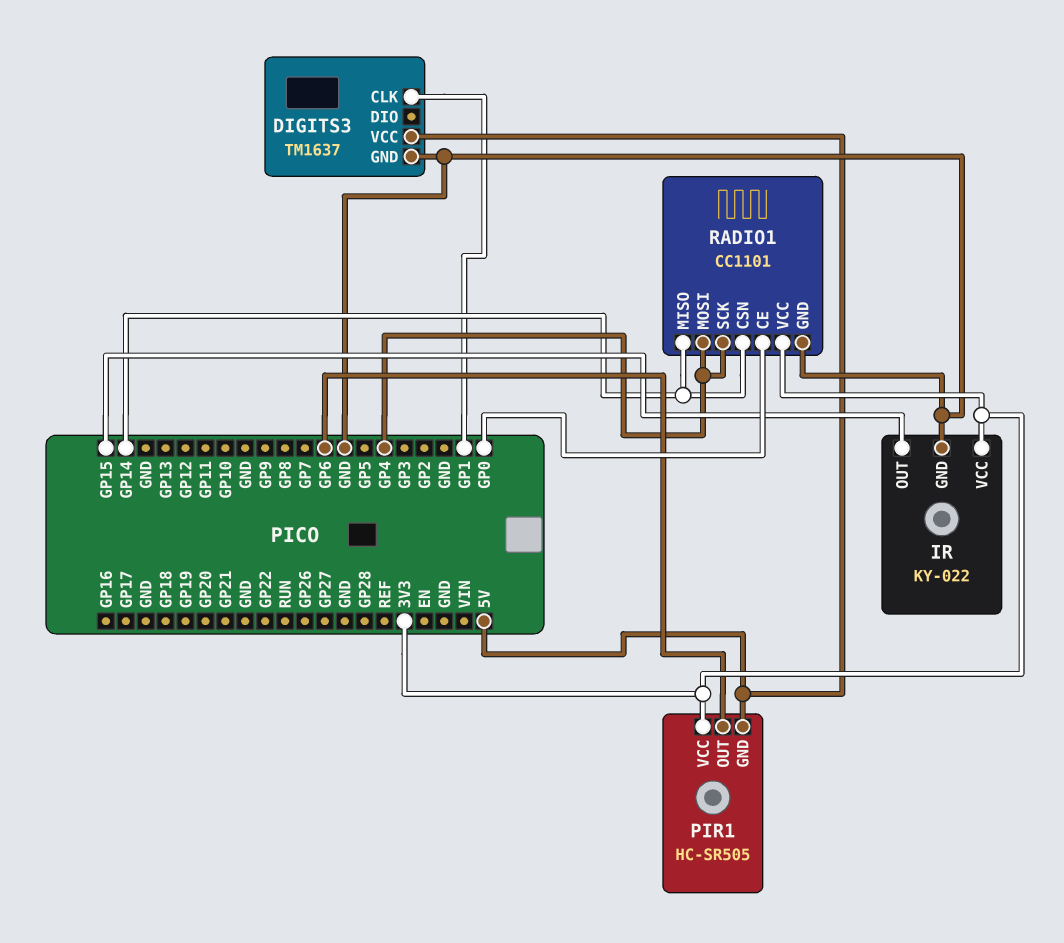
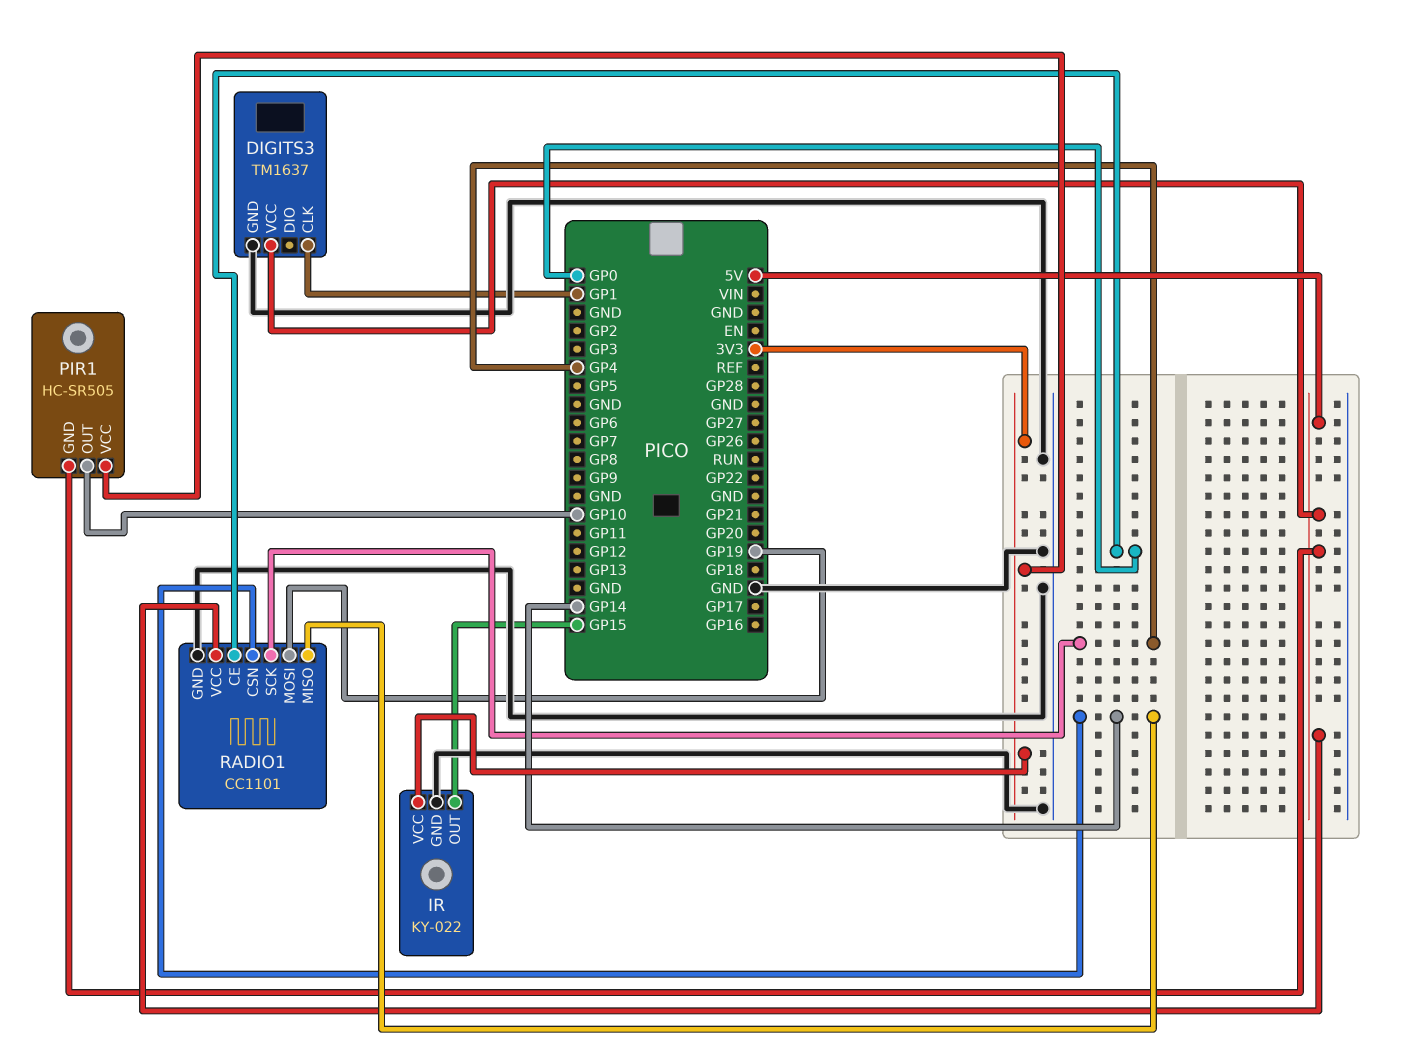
PIR1 pin OUT: GP6 -> GP10
RADIO1 pin MOSI: GP4 -> GP19
RADIO1 pin VCC: 3V3 -> 5V

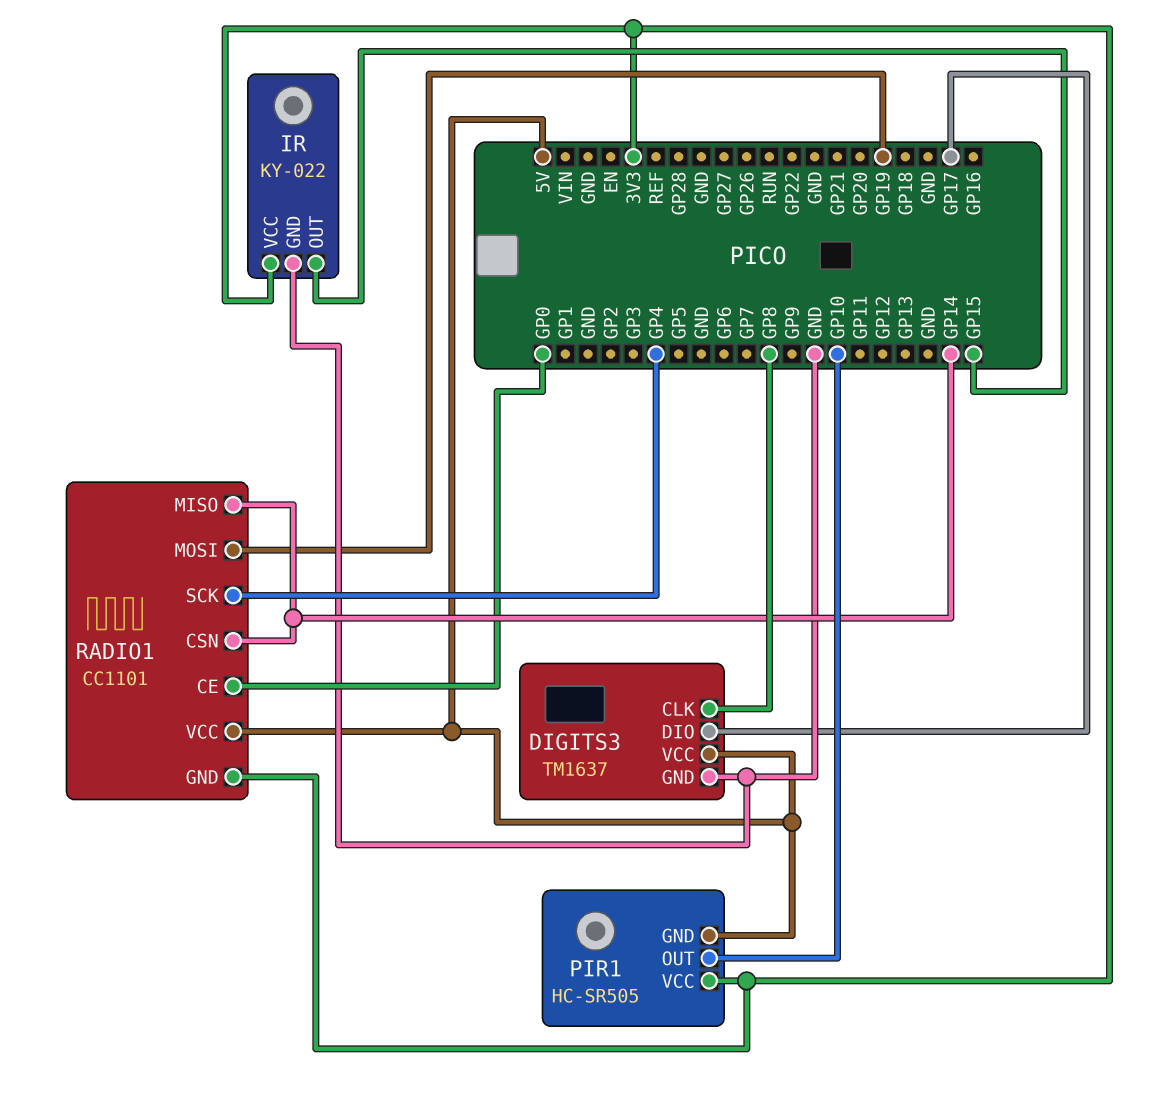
DIGITS3 pin CLK: GP1 -> GP8
DIGITS3 pin DIO: none -> GP17
RADIO1 pin GND: GND -> 3V3

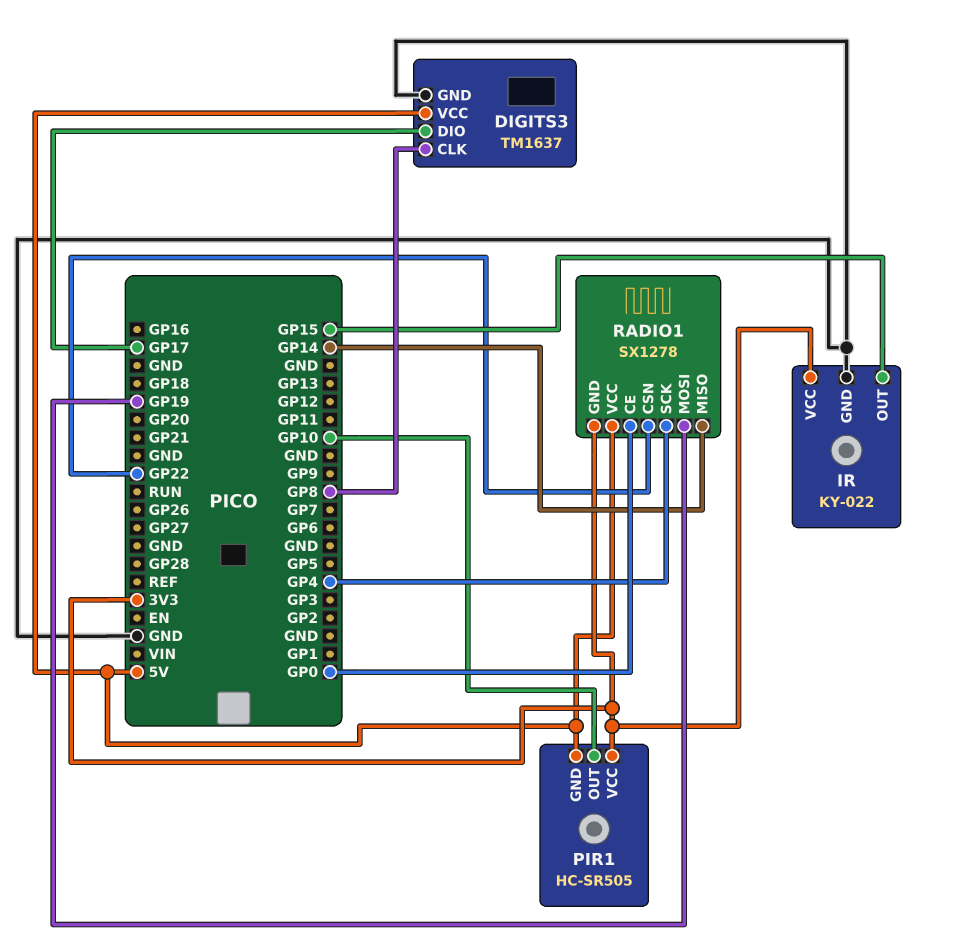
RADIO1: CC1101 -> SX1278
RADIO1 pin CSN: GP14 -> GP22

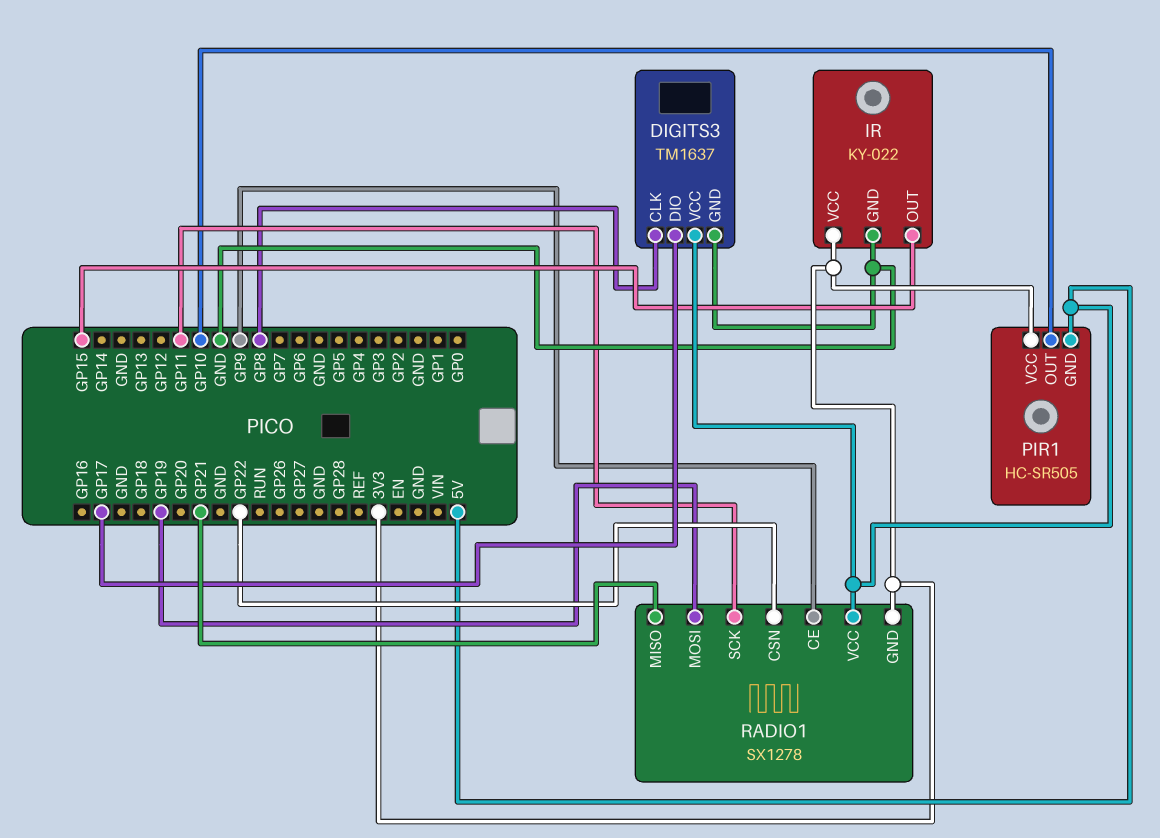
RADIO1 pin CE: GP0 -> GP9
RADIO1 pin MISO: GP14 -> GP21
RADIO1 pin SCK: GP4 -> GP11

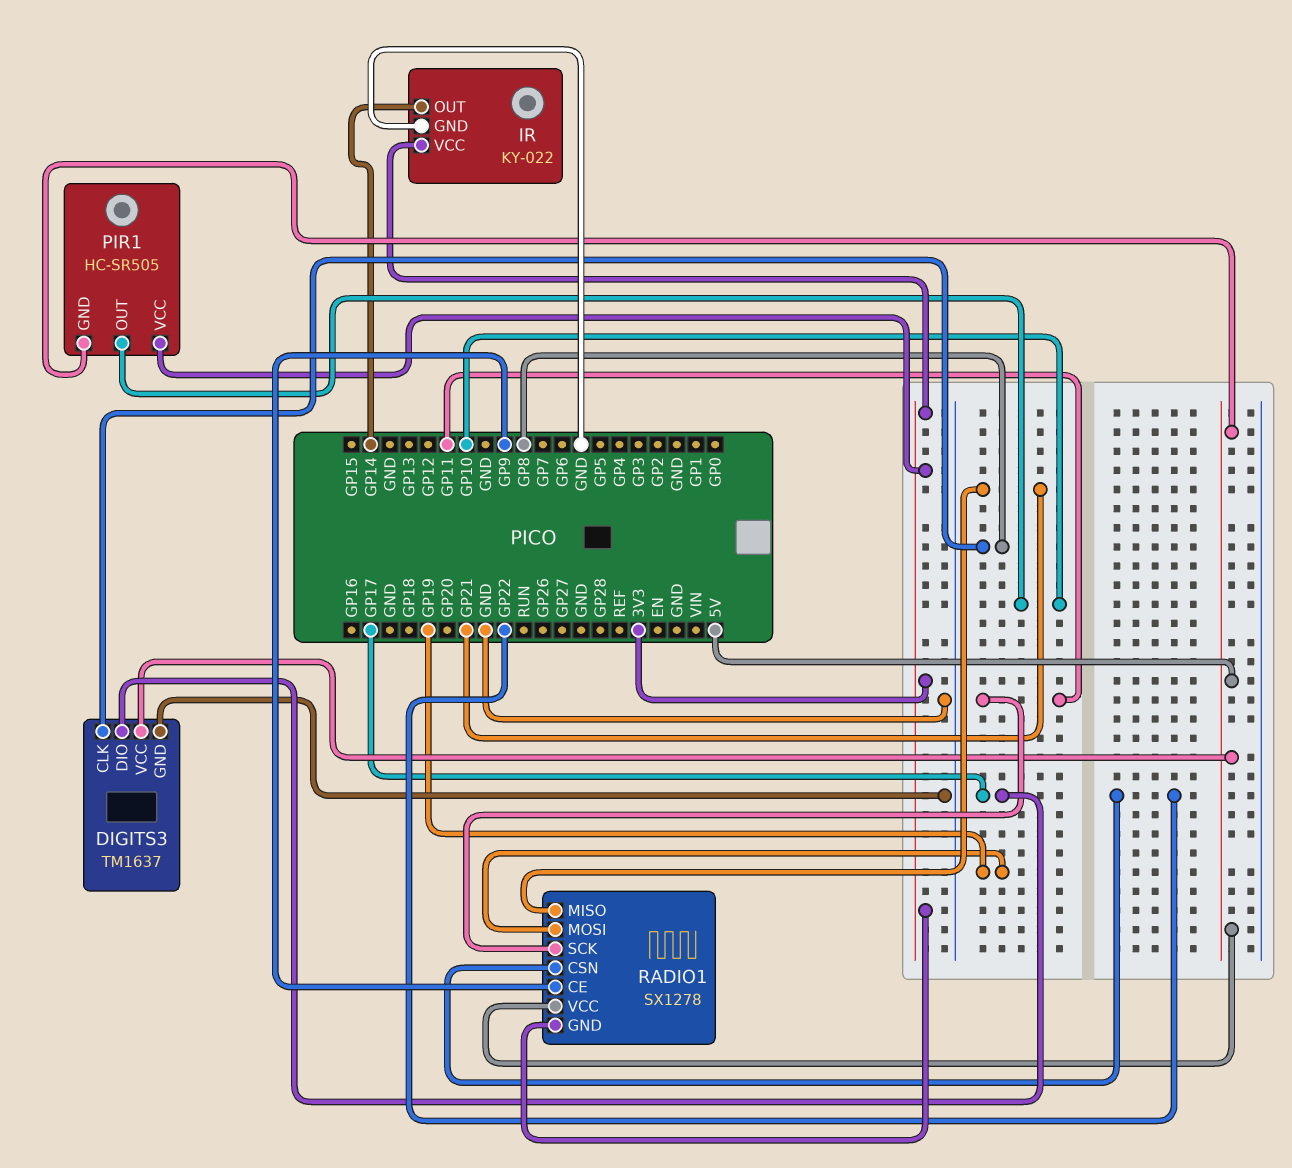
IR pin OUT: GP15 -> GP14

